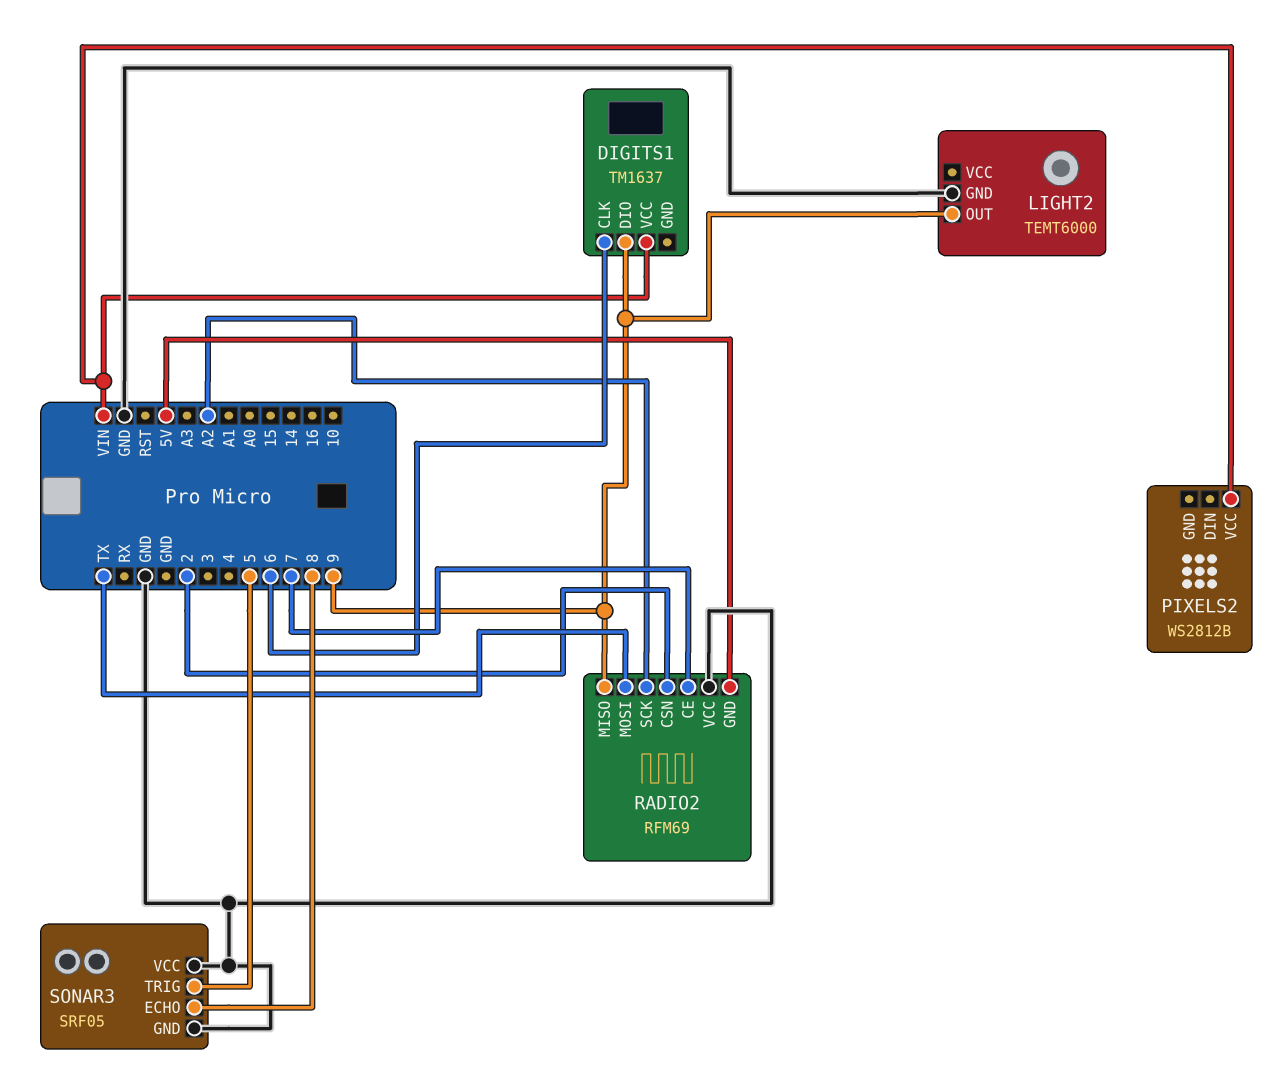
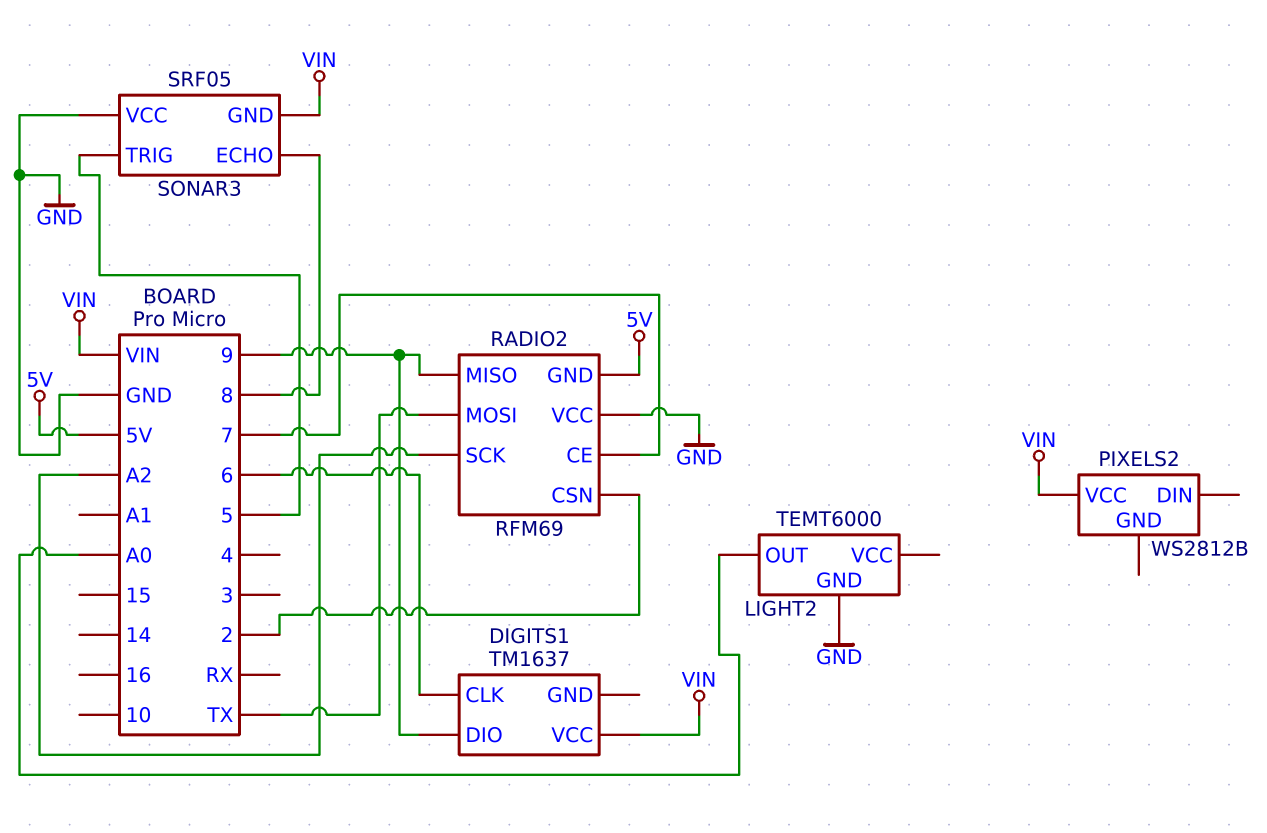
LIGHT2 pin OUT: 9 -> A0
SONAR3 pin GND: GND -> VIN

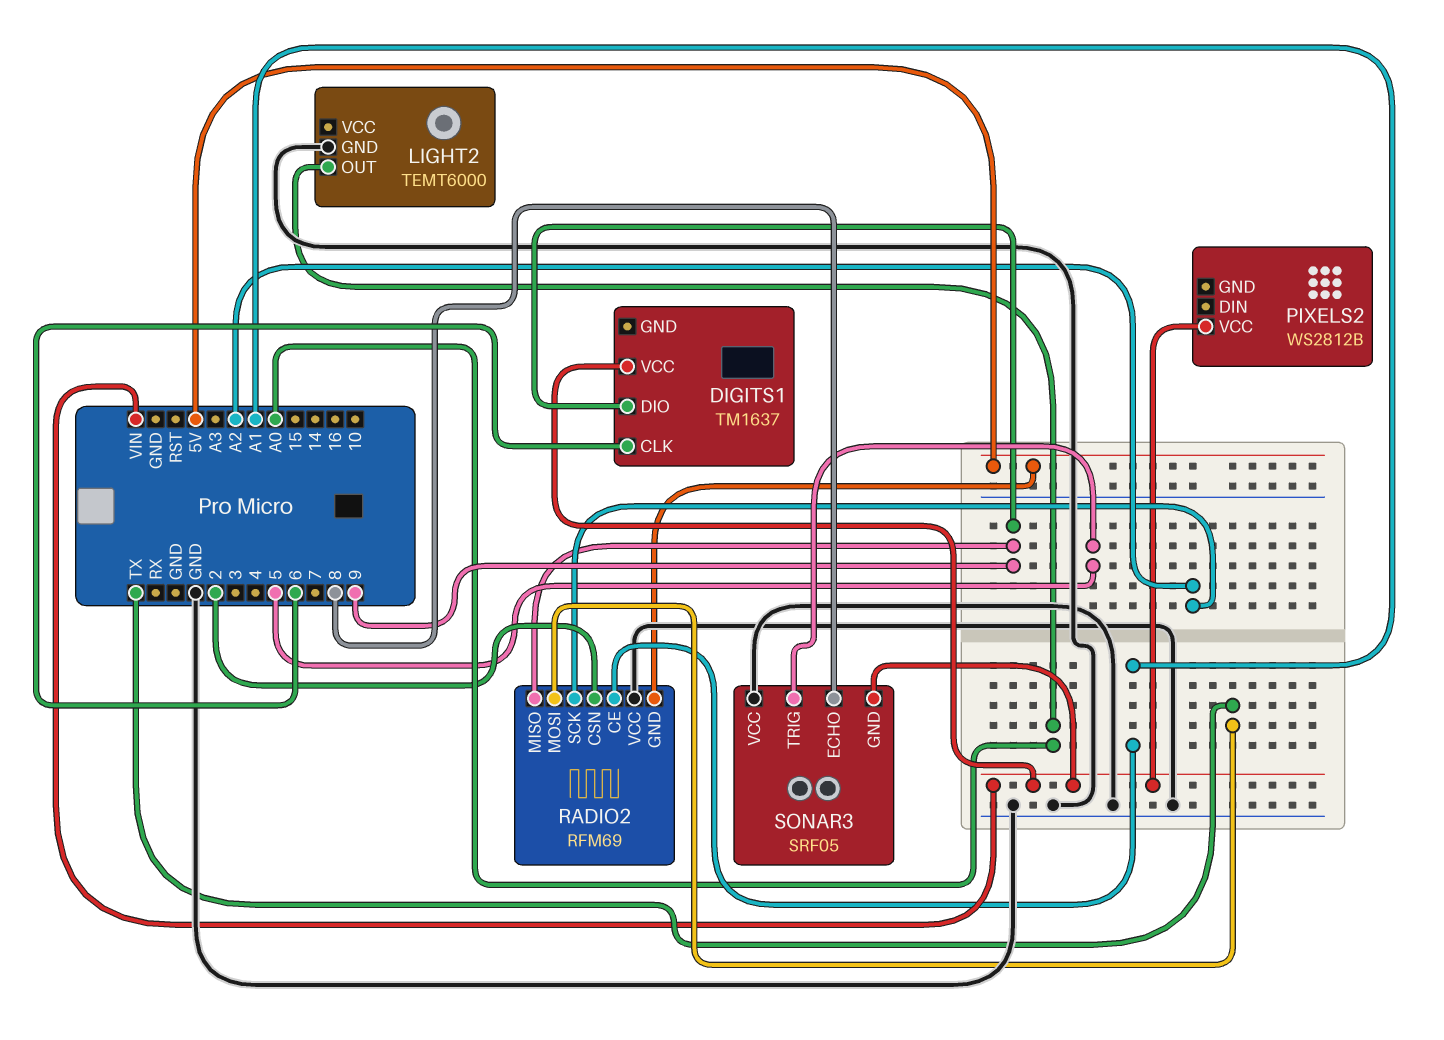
RADIO2 pin CE: 7 -> A1

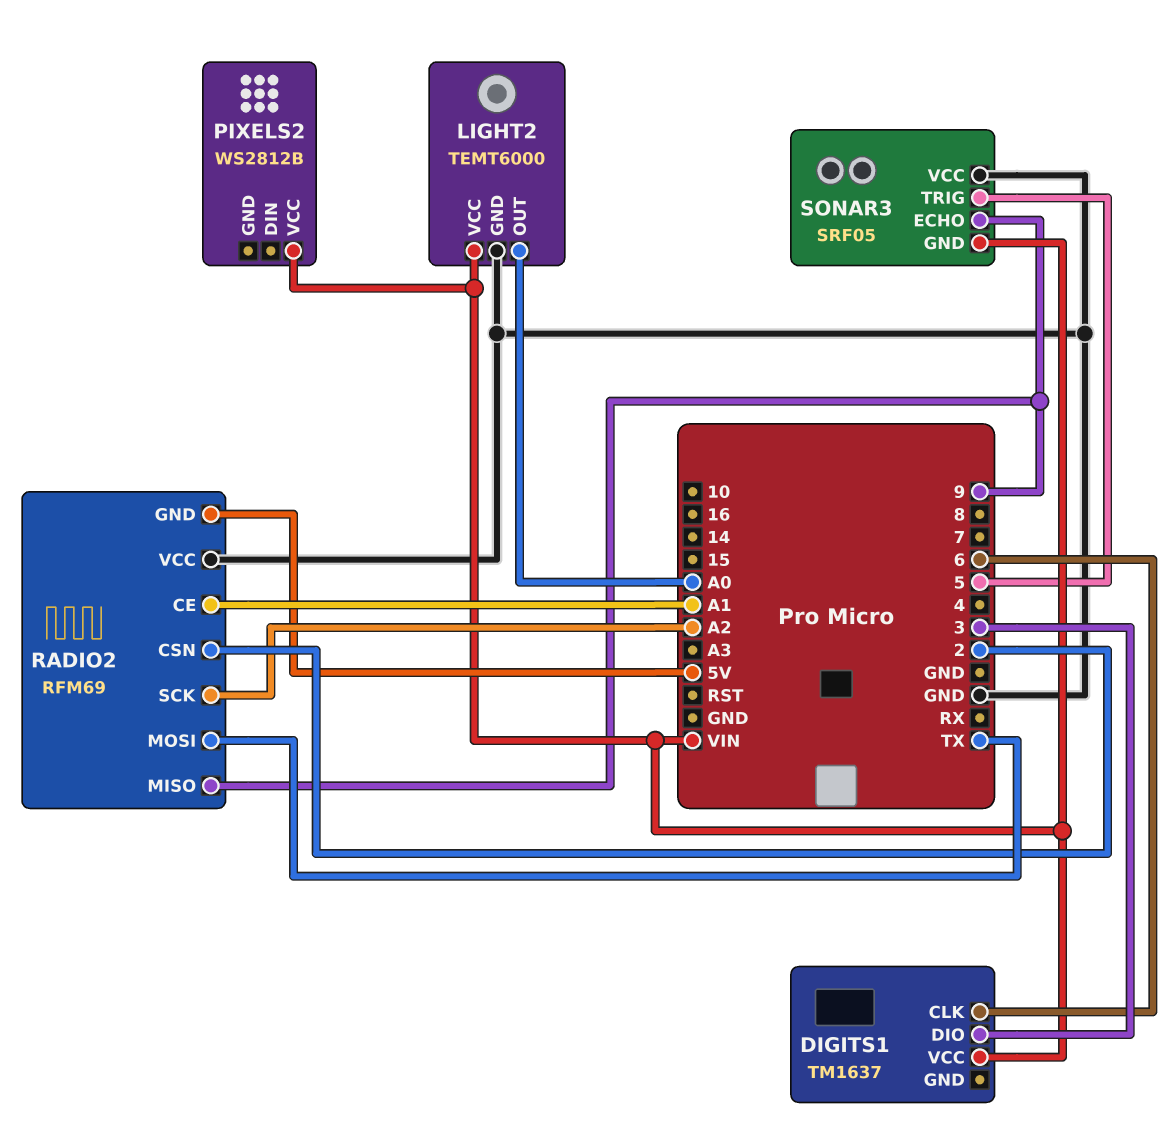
DIGITS1 pin DIO: 9 -> 3
LIGHT2 pin VCC: none -> VIN
SONAR3 pin ECHO: 8 -> 9

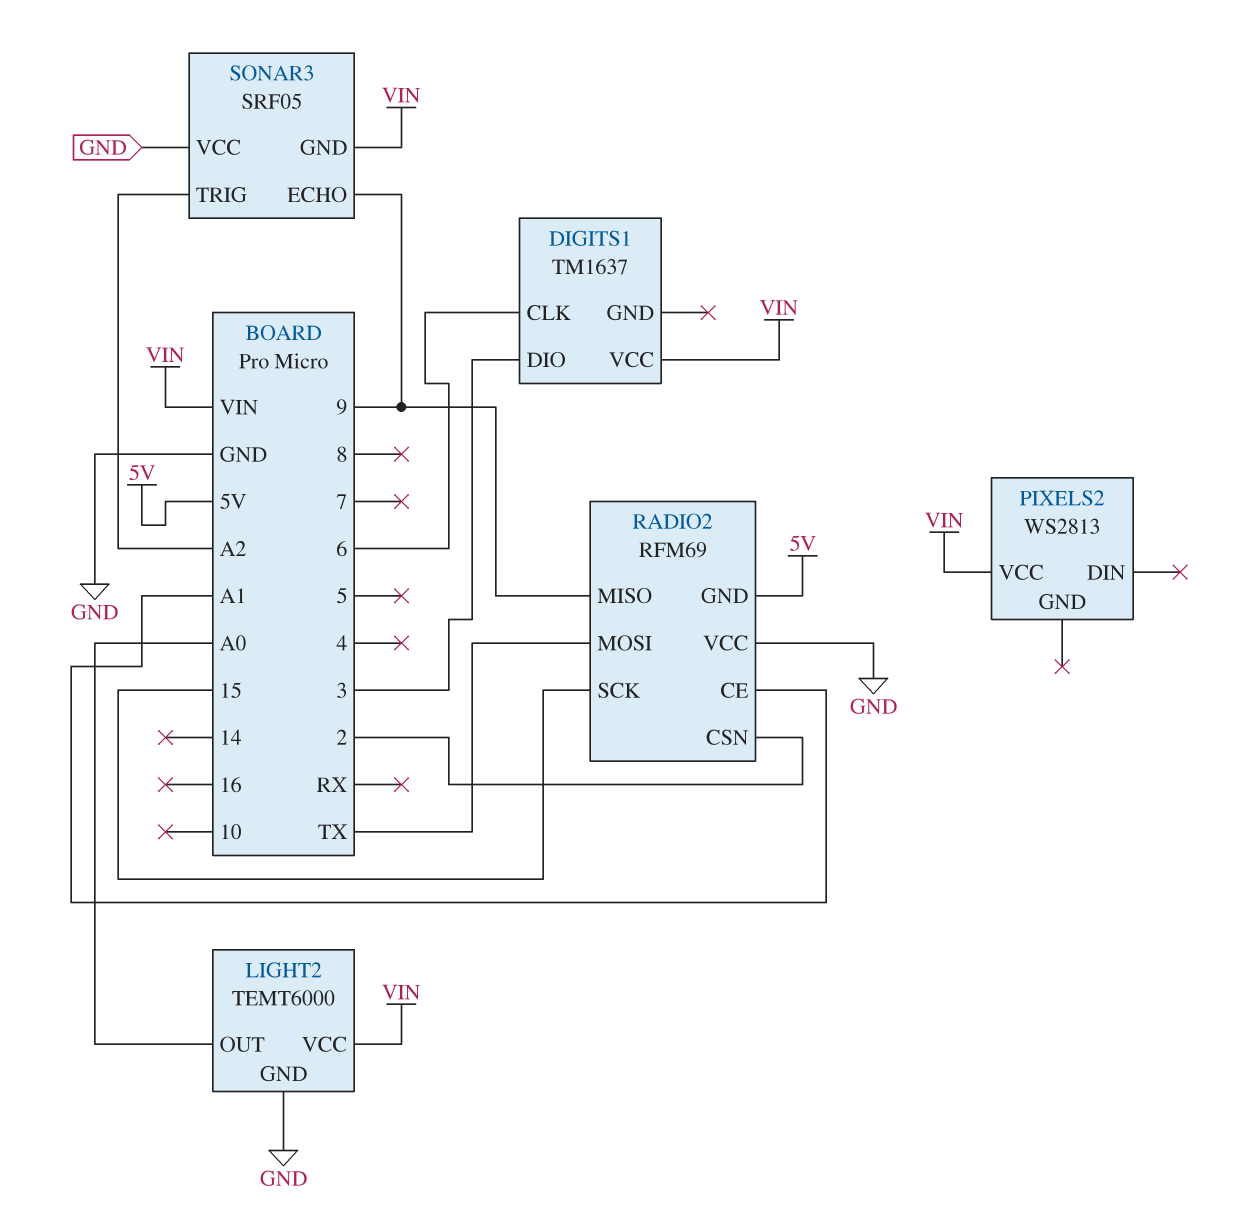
PIXELS2: WS2812B -> WS2813
RADIO2 pin SCK: A2 -> 15
SONAR3 pin TRIG: 5 -> A2

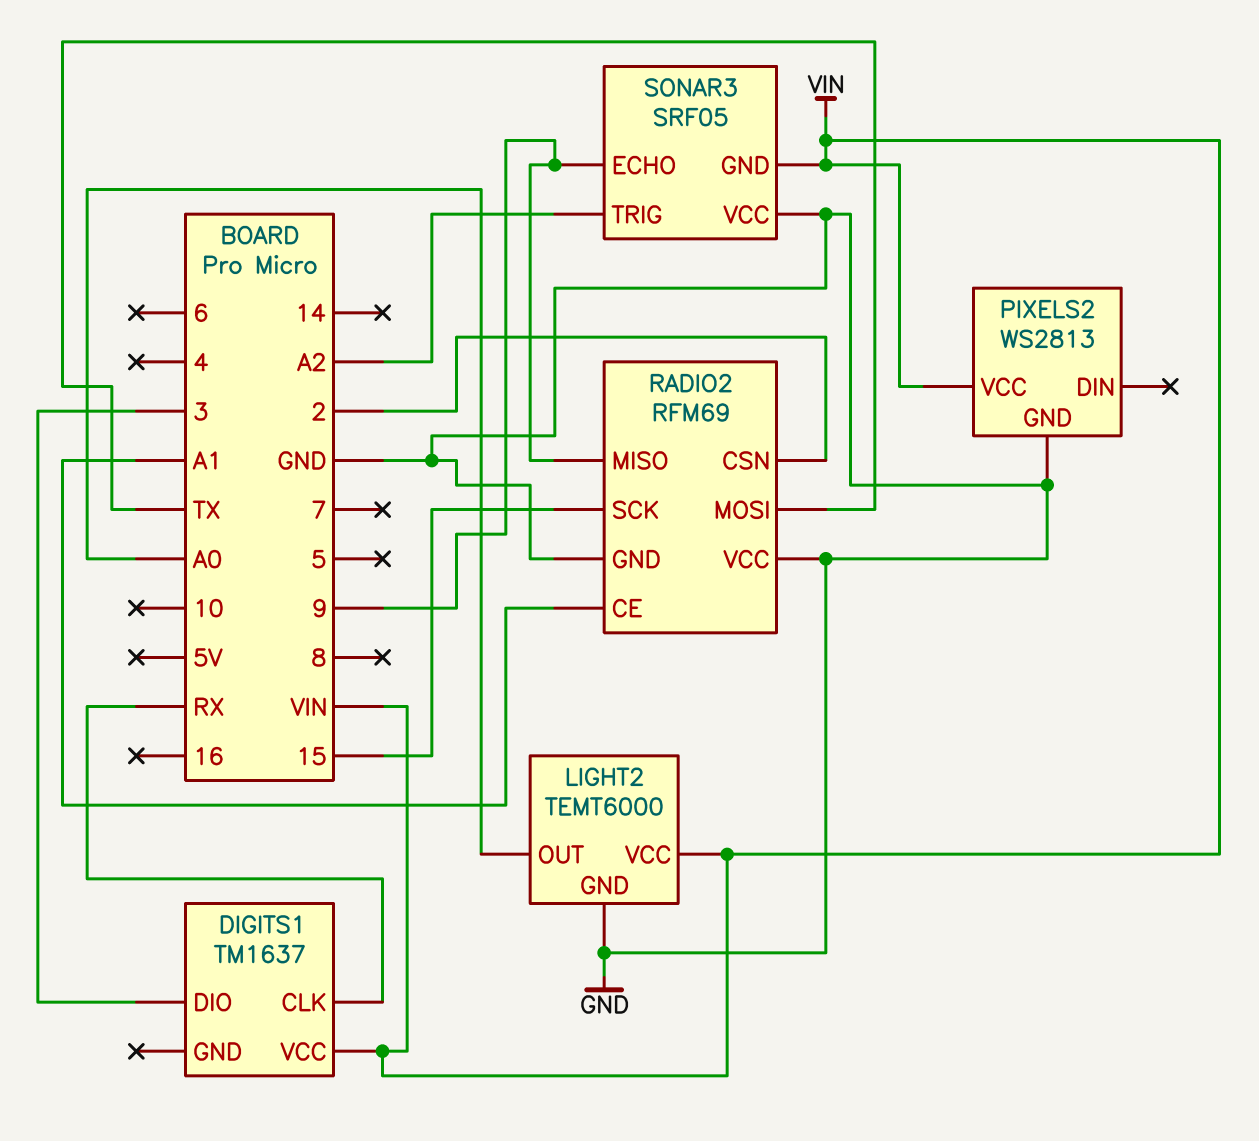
DIGITS1 pin CLK: 6 -> RX
PIXELS2 pin GND: none -> GND
RADIO2 pin GND: 5V -> GND

